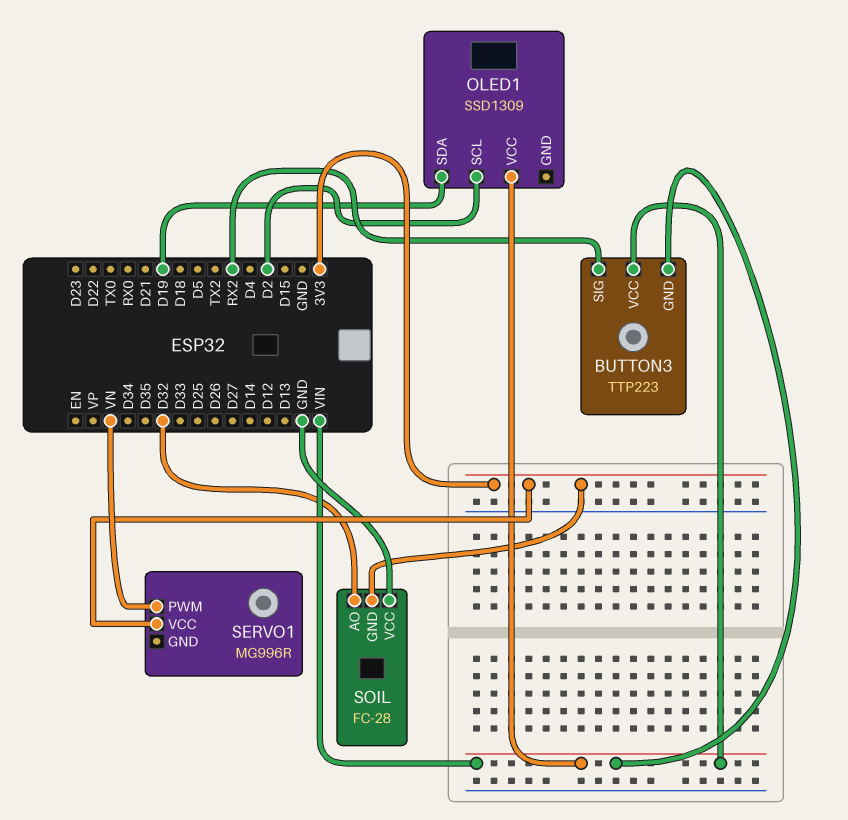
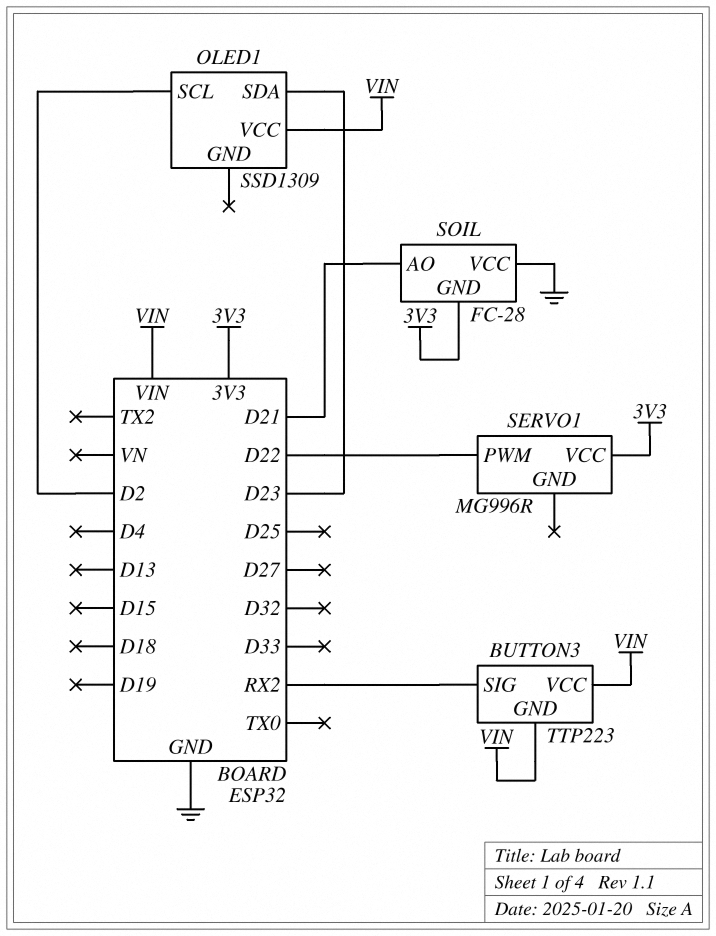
OLED1 pin SDA: D19 -> D23
SERVO1 pin PWM: VN -> D22
SOIL pin AO: D32 -> D21

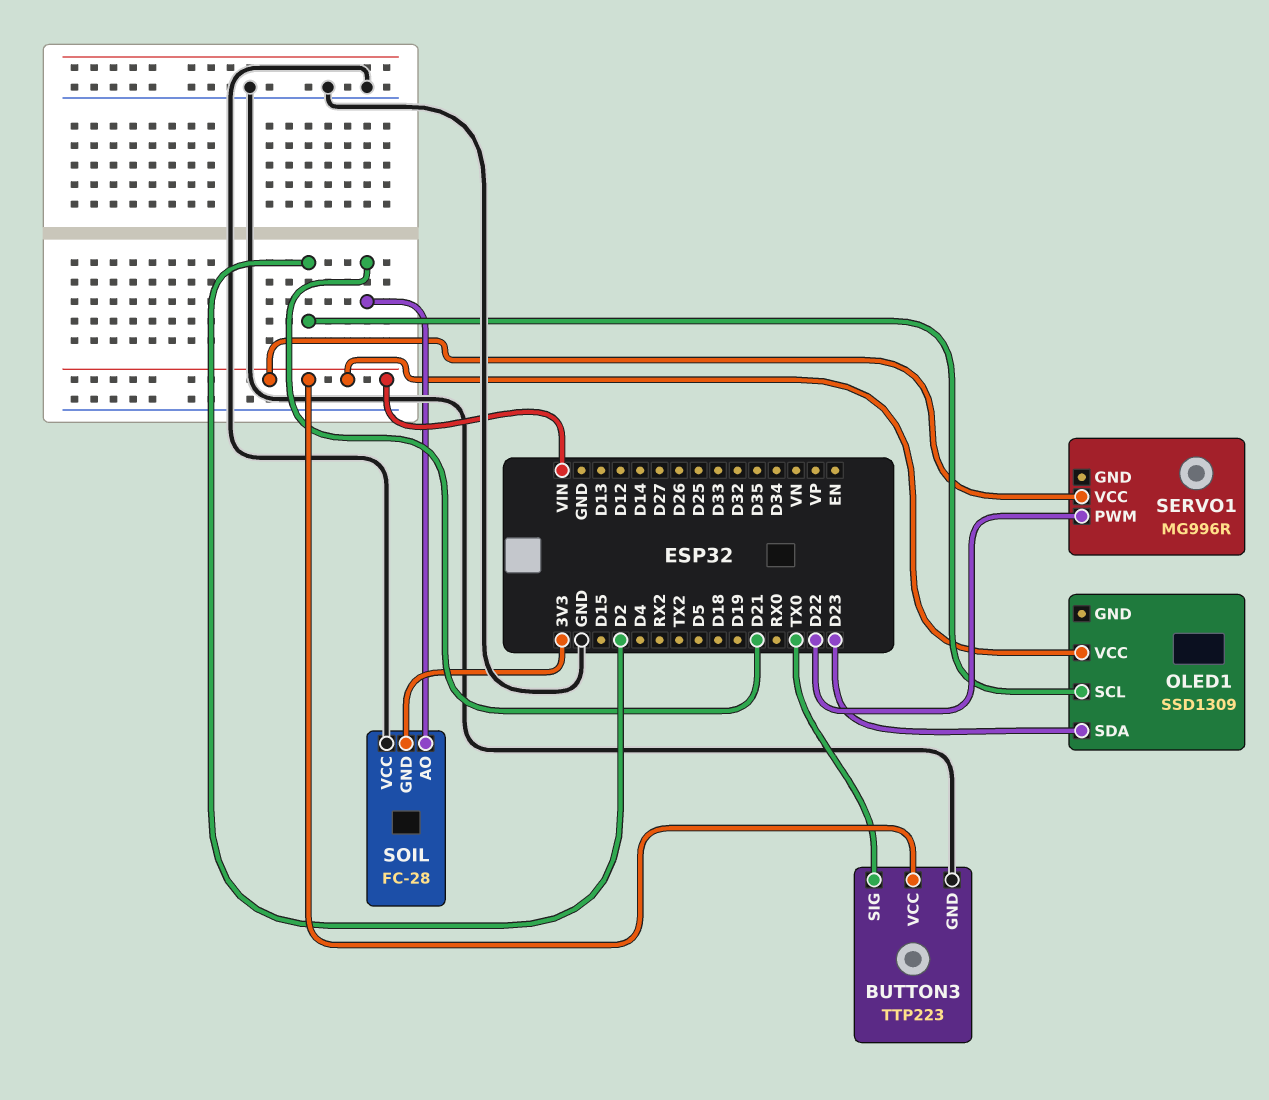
BUTTON3 pin GND: VIN -> GND
BUTTON3 pin SIG: RX2 -> TX0
SERVO1 pin VCC: 3V3 -> VIN

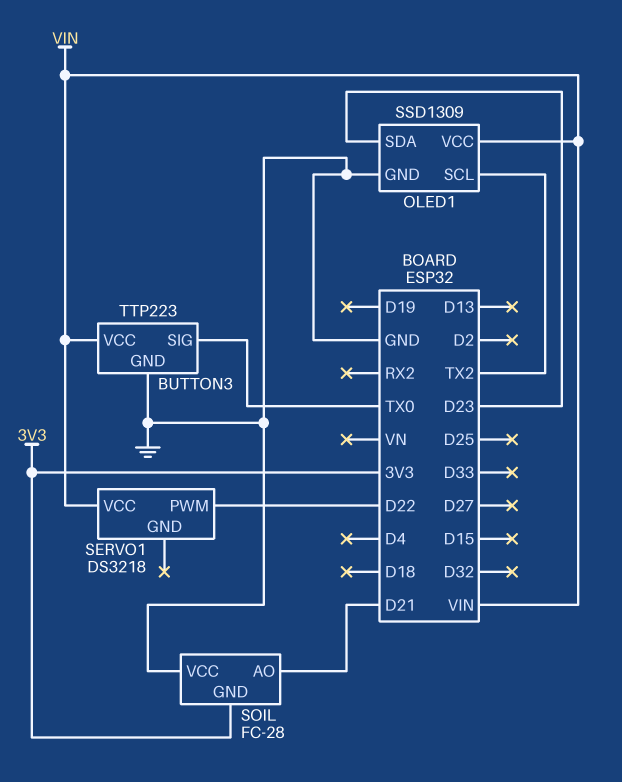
OLED1 pin GND: none -> GND
OLED1 pin SCL: D2 -> TX2
SERVO1: MG996R -> DS3218

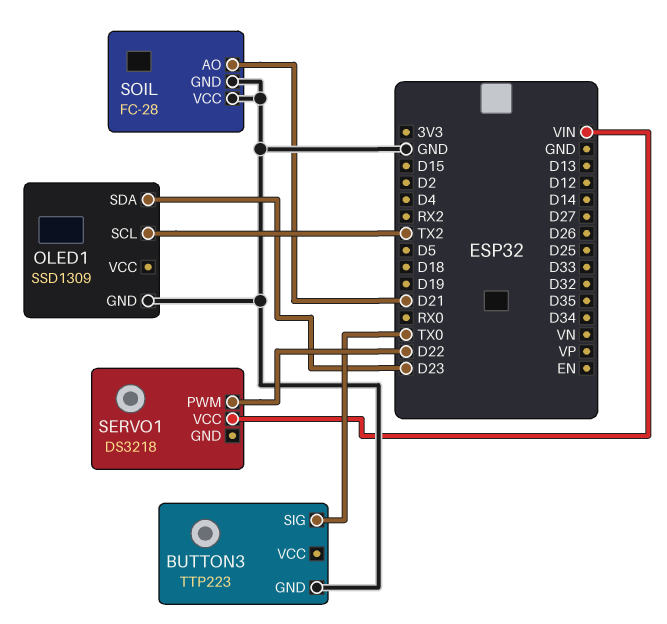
BUTTON3 pin VCC: VIN -> none
OLED1 pin VCC: VIN -> none
SOIL pin GND: 3V3 -> GND

